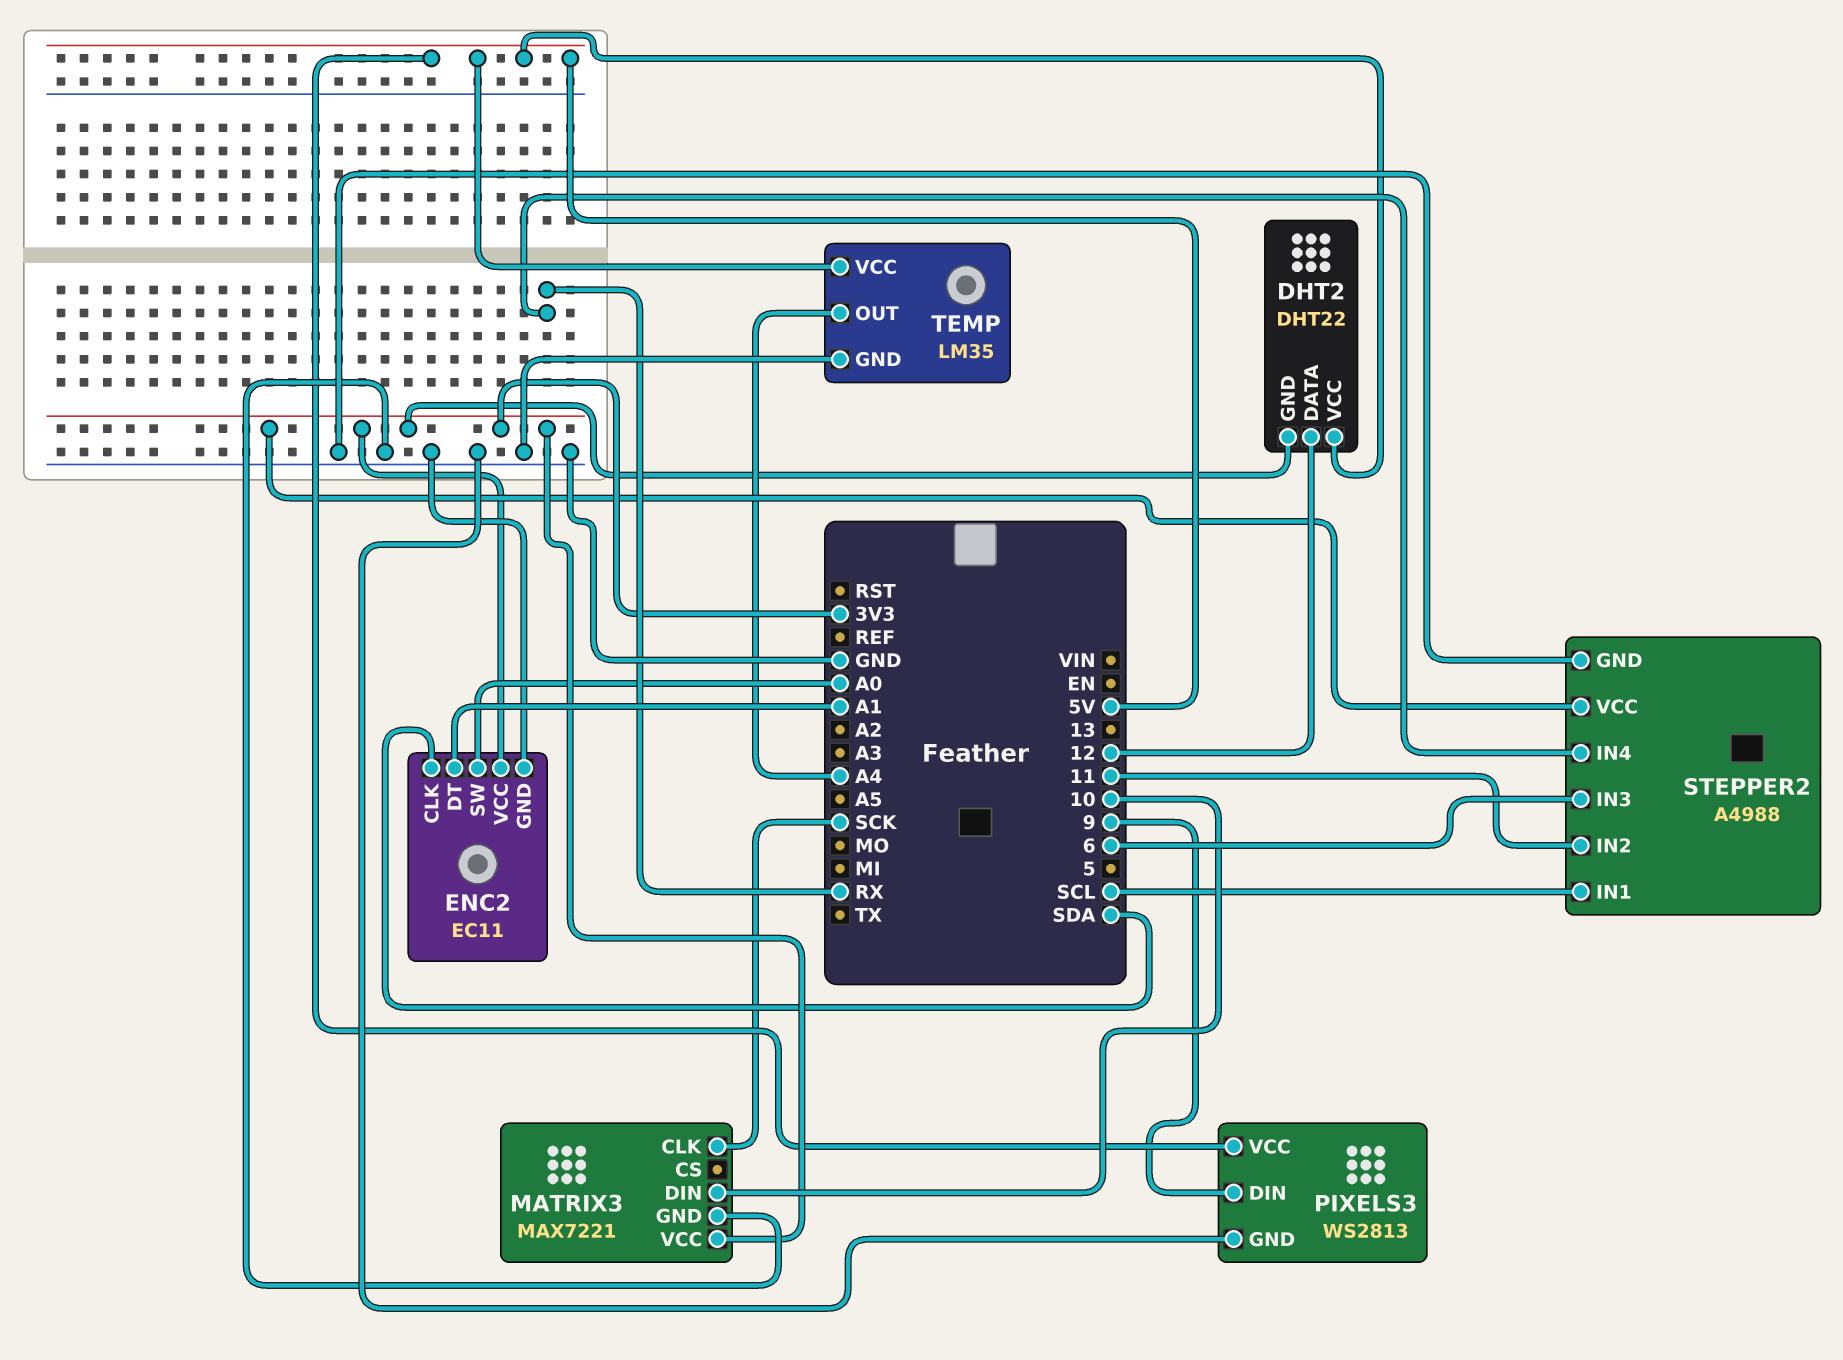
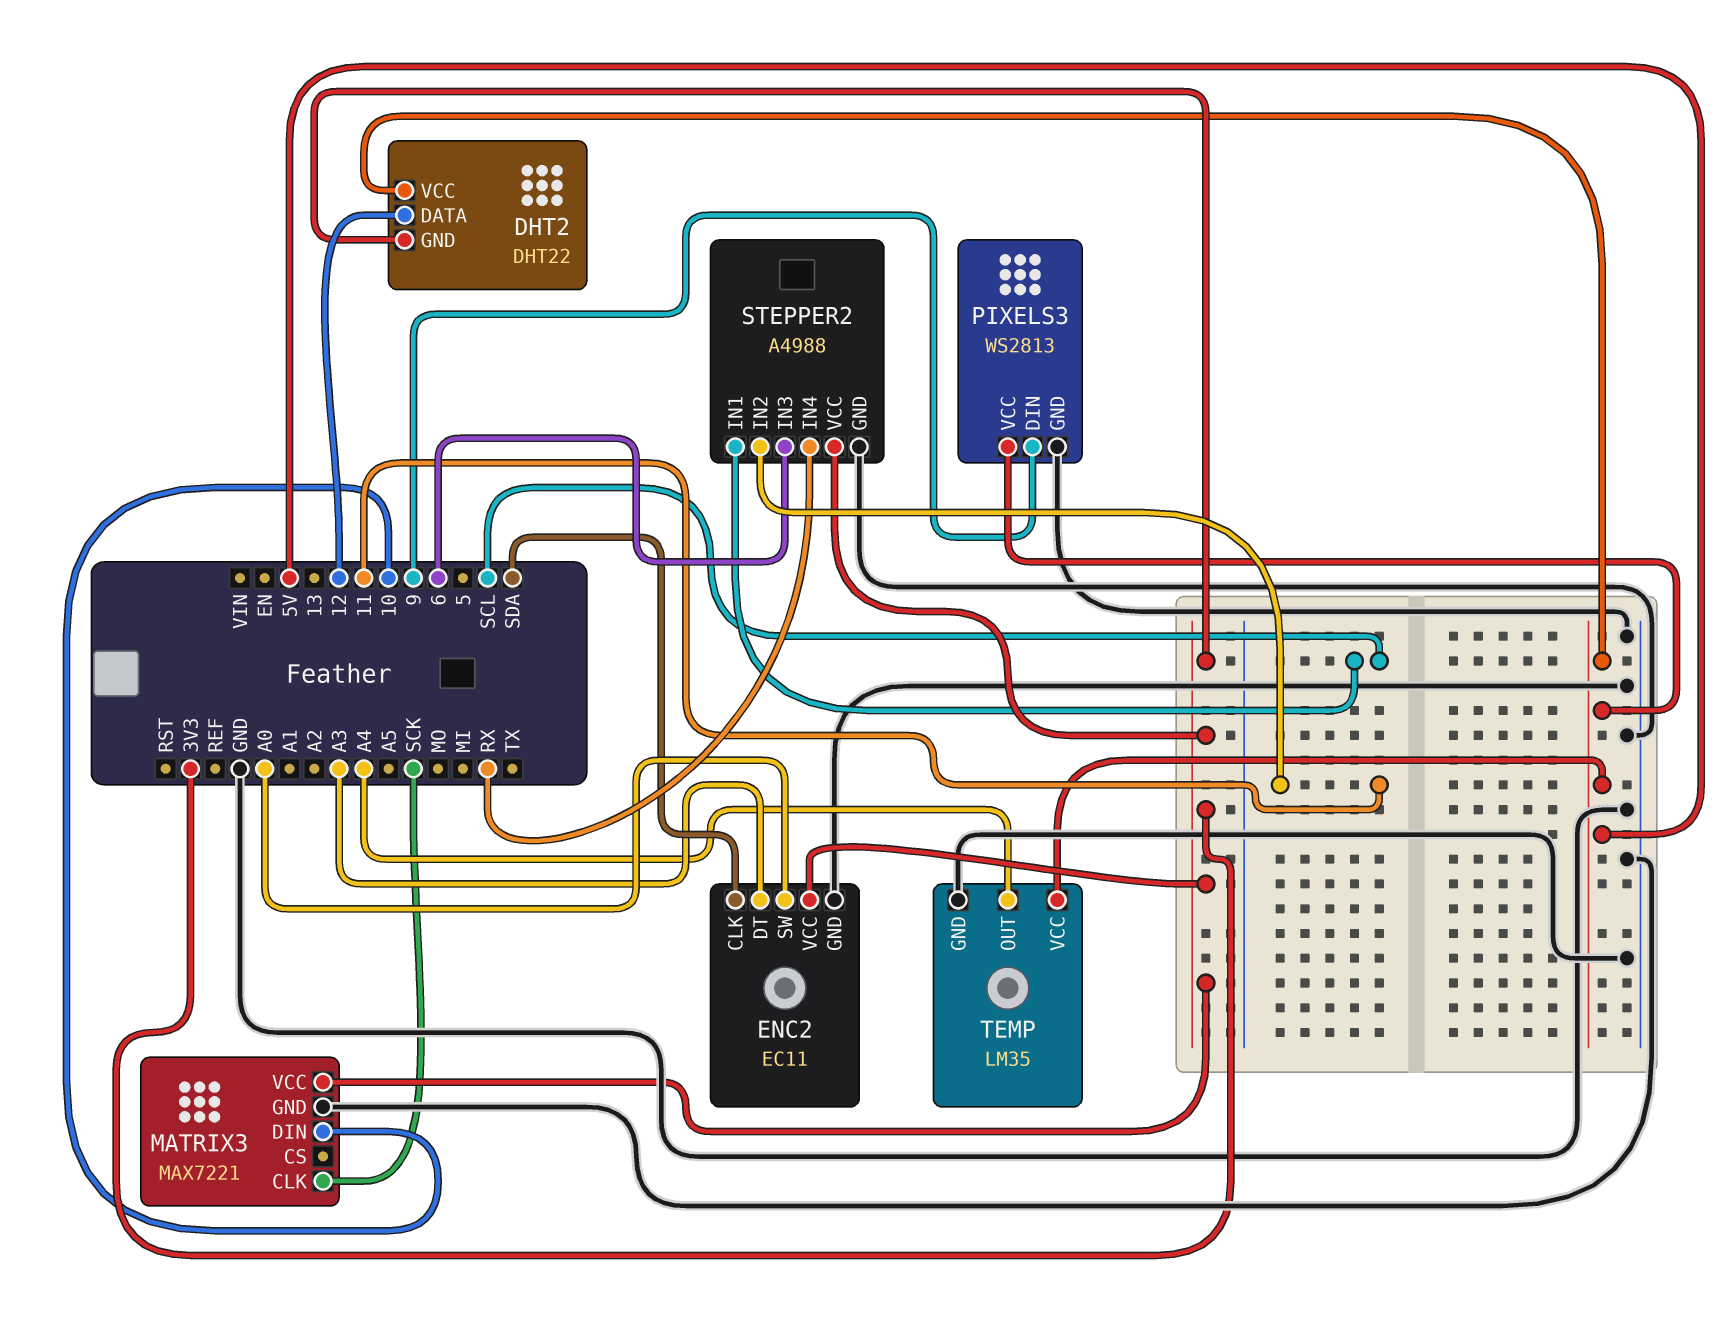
ENC2 pin DT: A1 -> A3

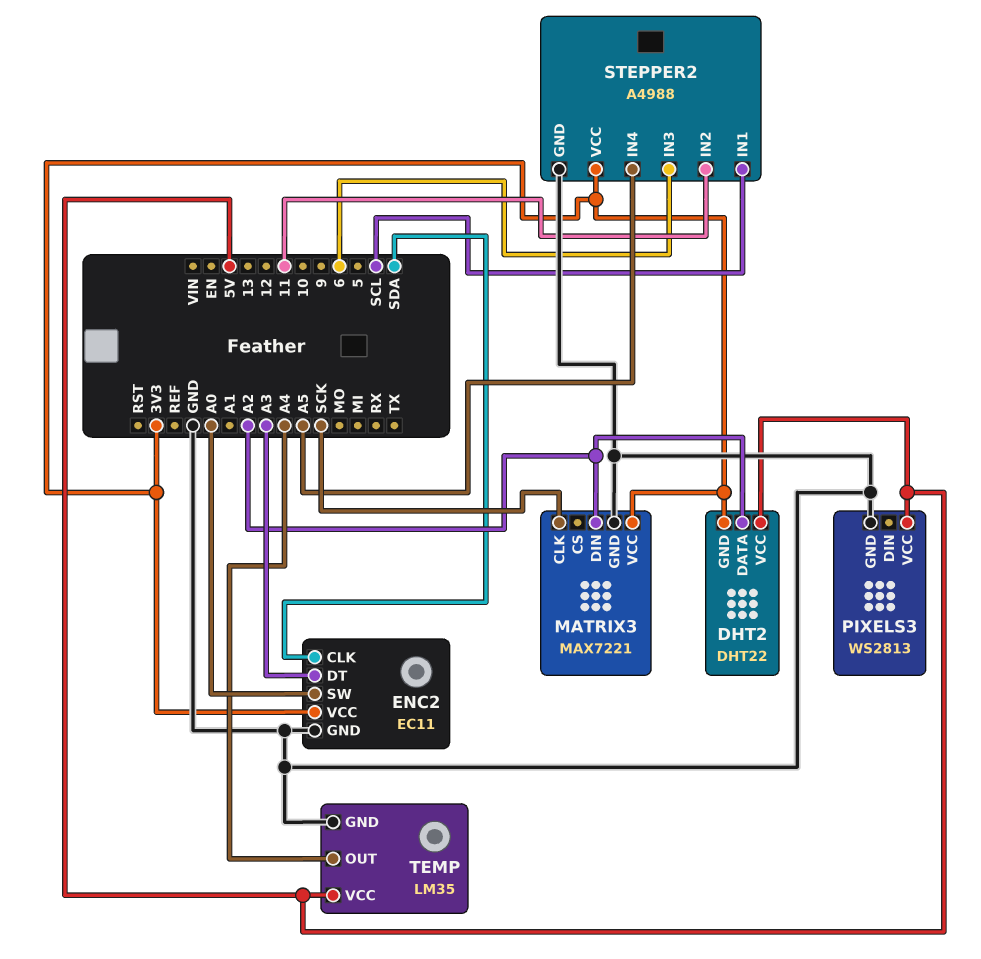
DHT2 pin DATA: 12 -> A2
MATRIX3 pin DIN: 10 -> A2
PIXELS3 pin DIN: 9 -> none
STEPPER2 pin IN4: RX -> A5

